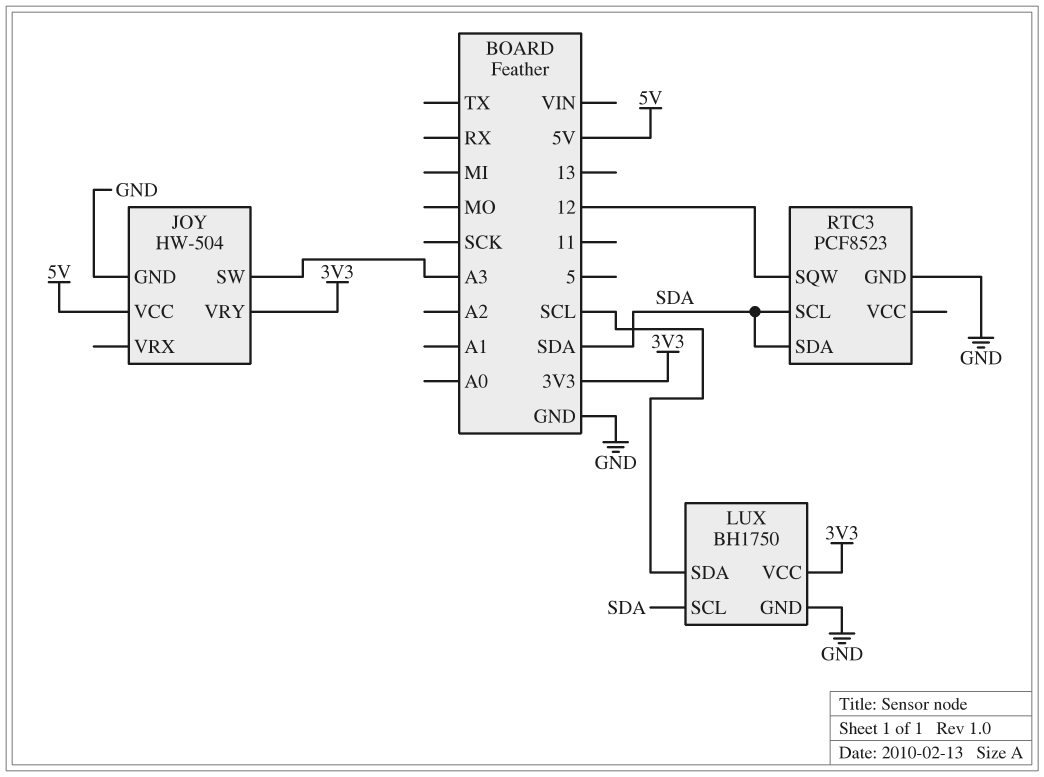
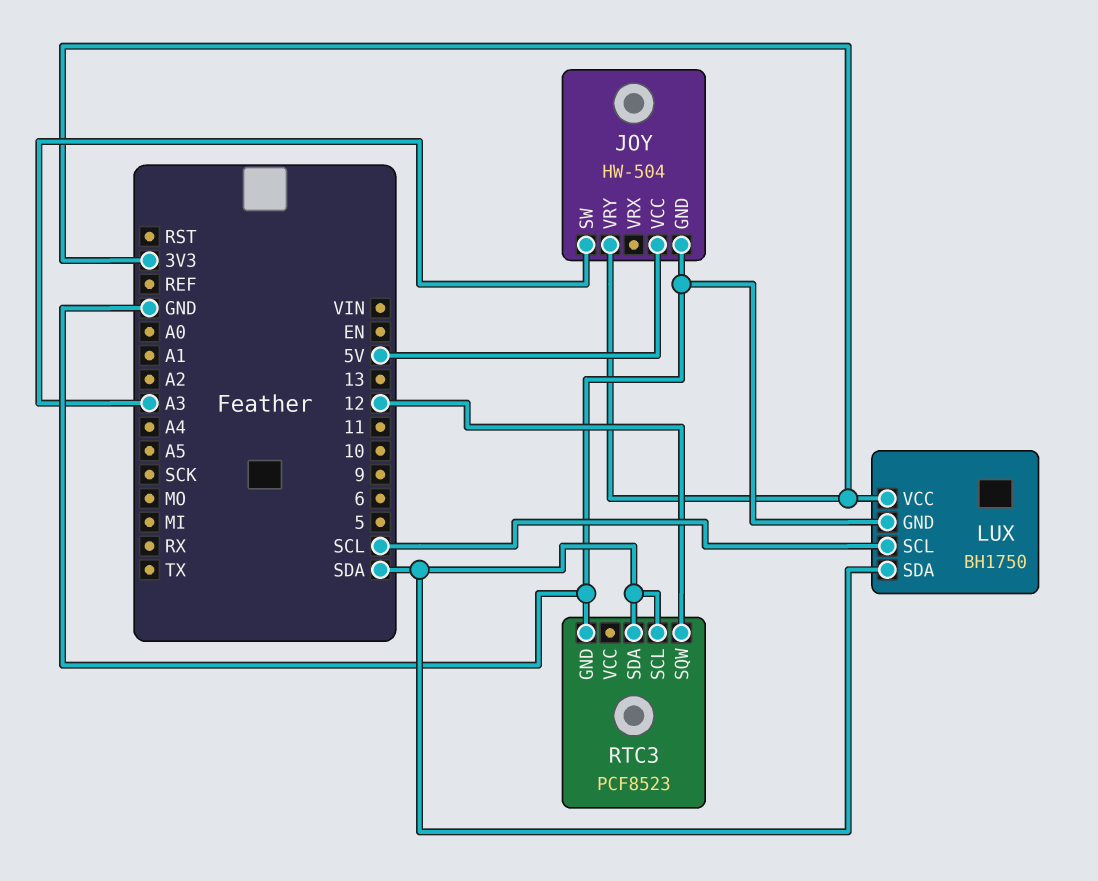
LUX pin SCL: SDA -> SCL
LUX pin SDA: SCL -> SDA

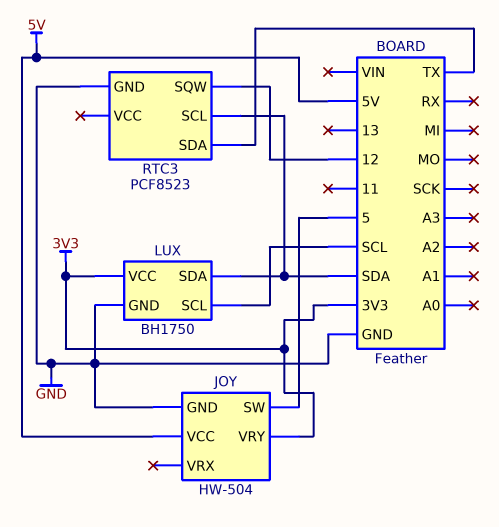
JOY pin SW: A3 -> 5
RTC3 pin SDA: SDA -> TX

